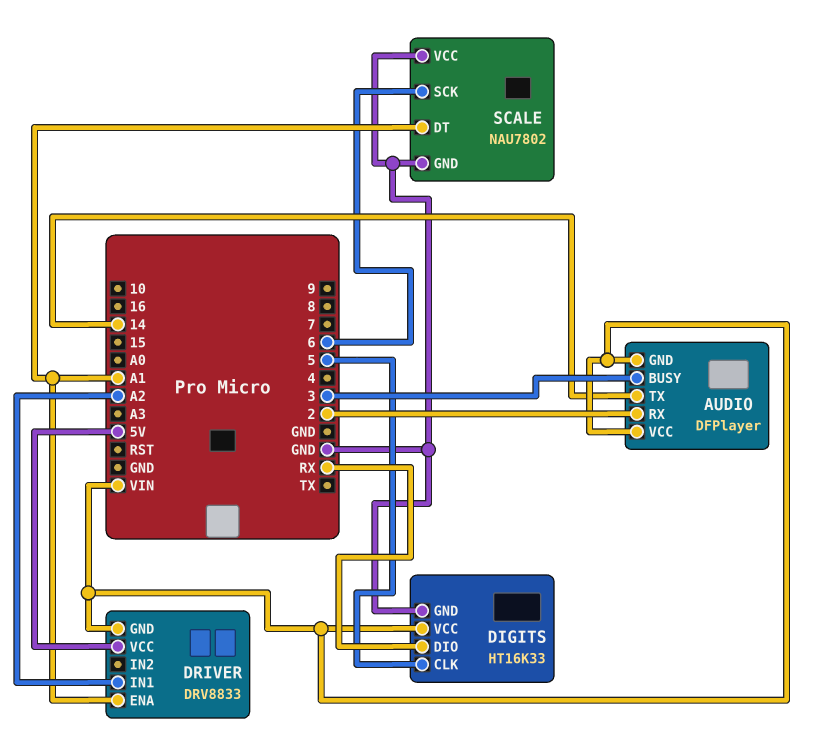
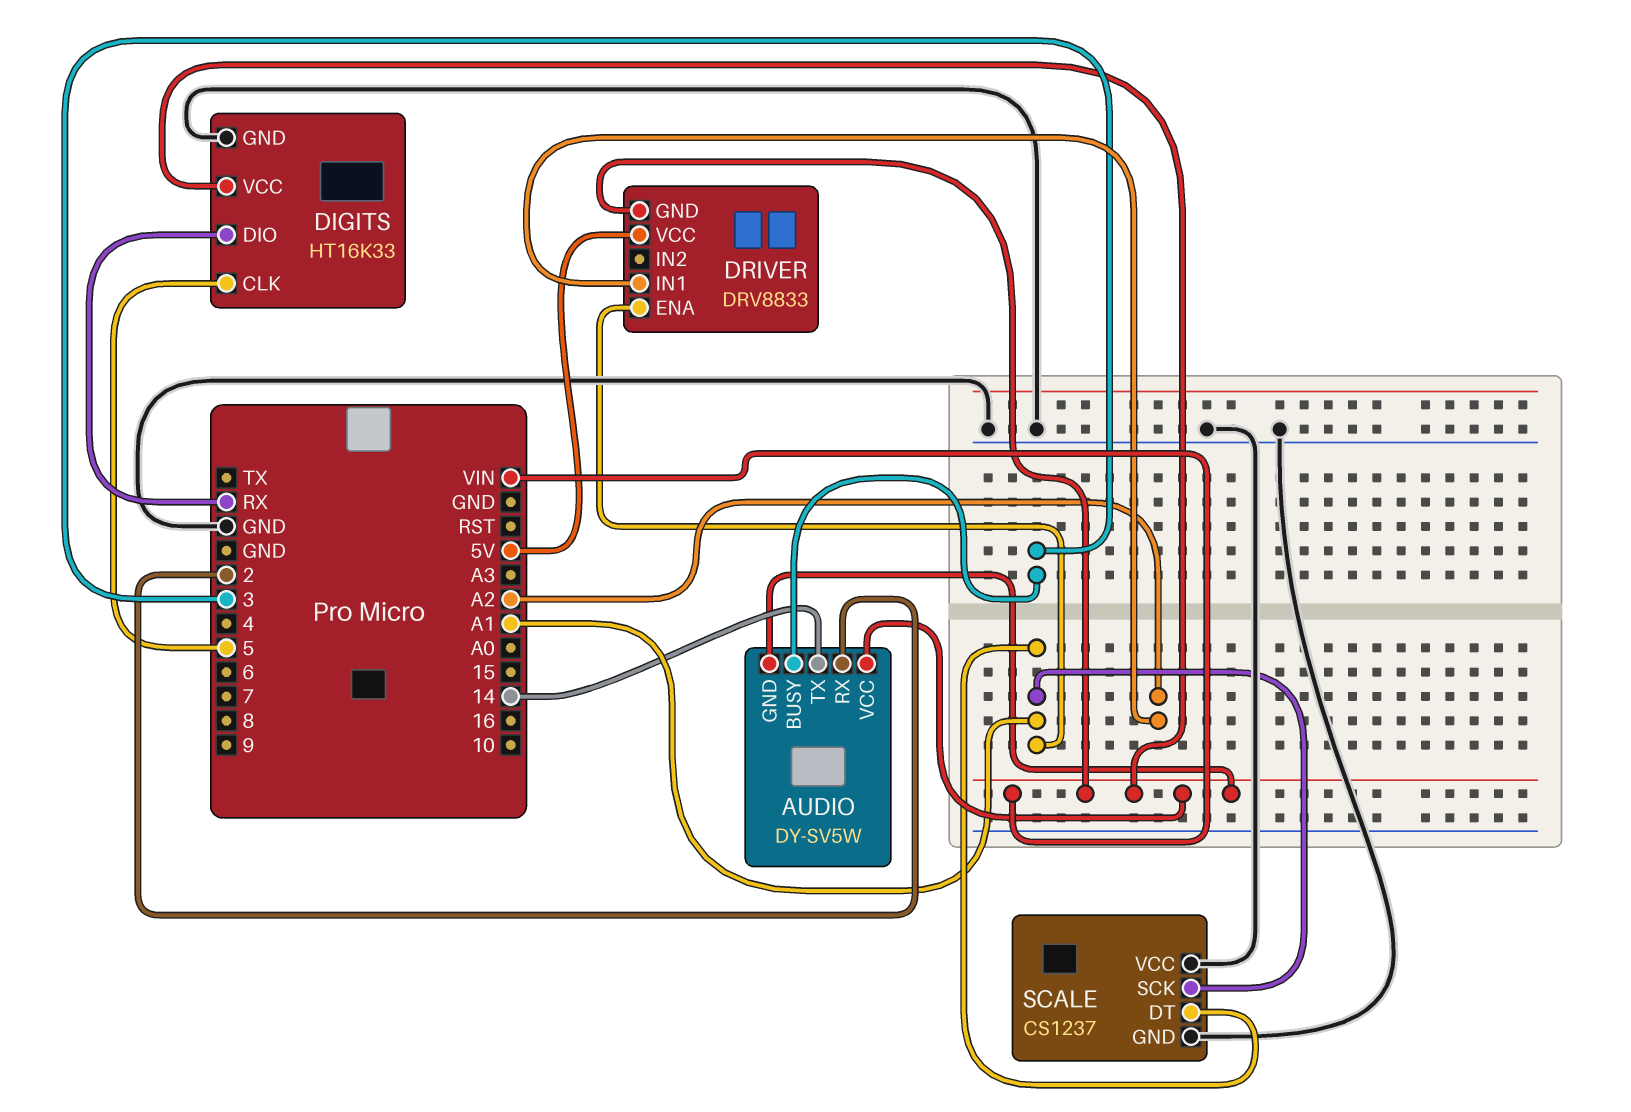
AUDIO: DFPlayer -> DY-SV5W
SCALE: NAU7802 -> CS1237
SCALE pin SCK: 6 -> A1

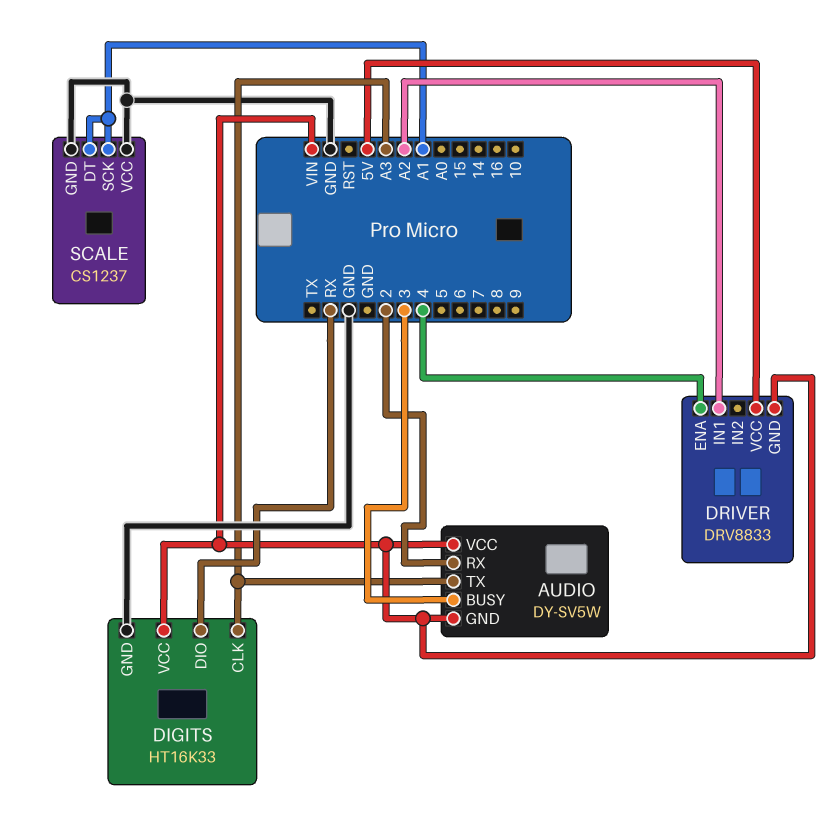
AUDIO pin TX: 14 -> A3
DIGITS pin CLK: 5 -> A3
DRIVER pin ENA: A1 -> 4

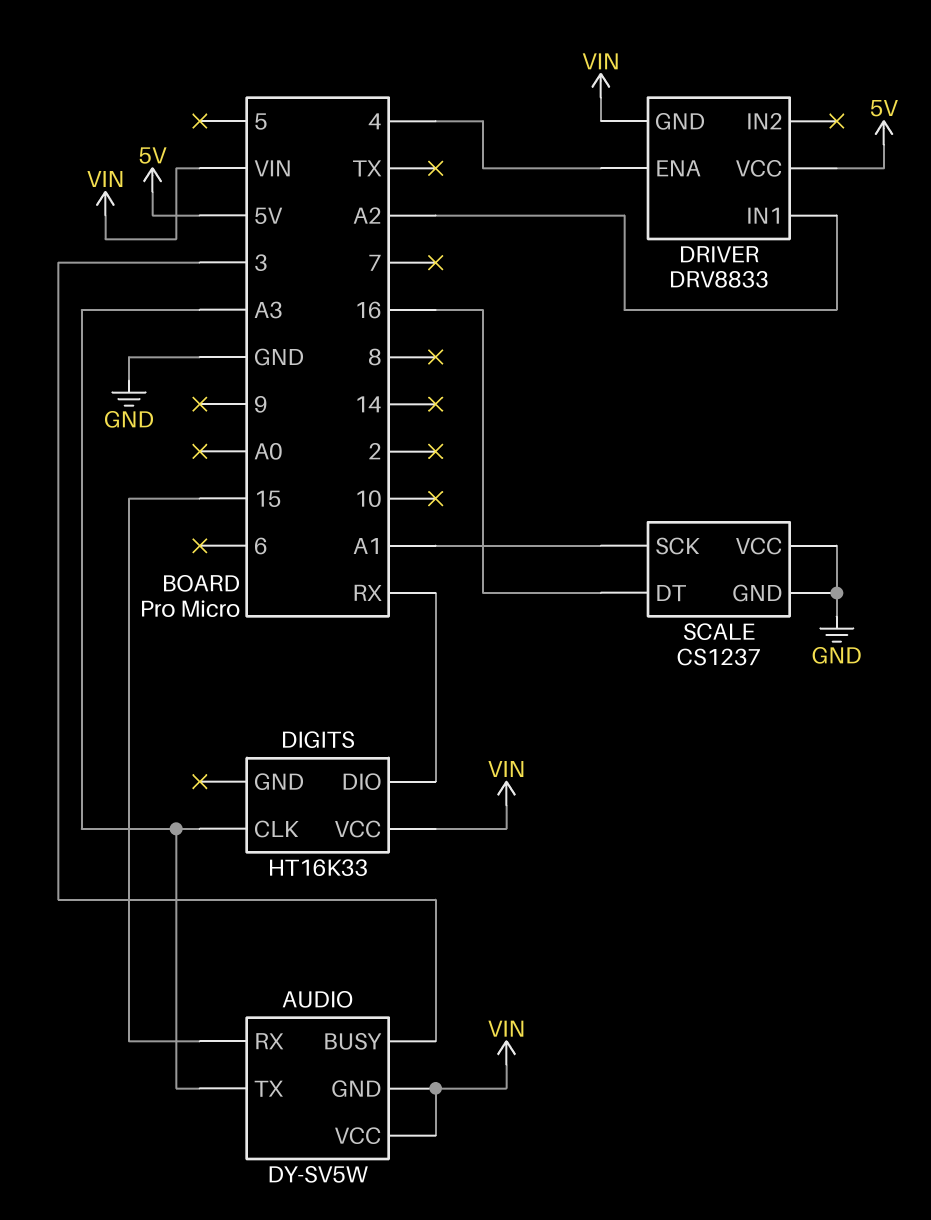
AUDIO pin RX: 2 -> 15
DIGITS pin GND: GND -> none
SCALE pin DT: A1 -> 16

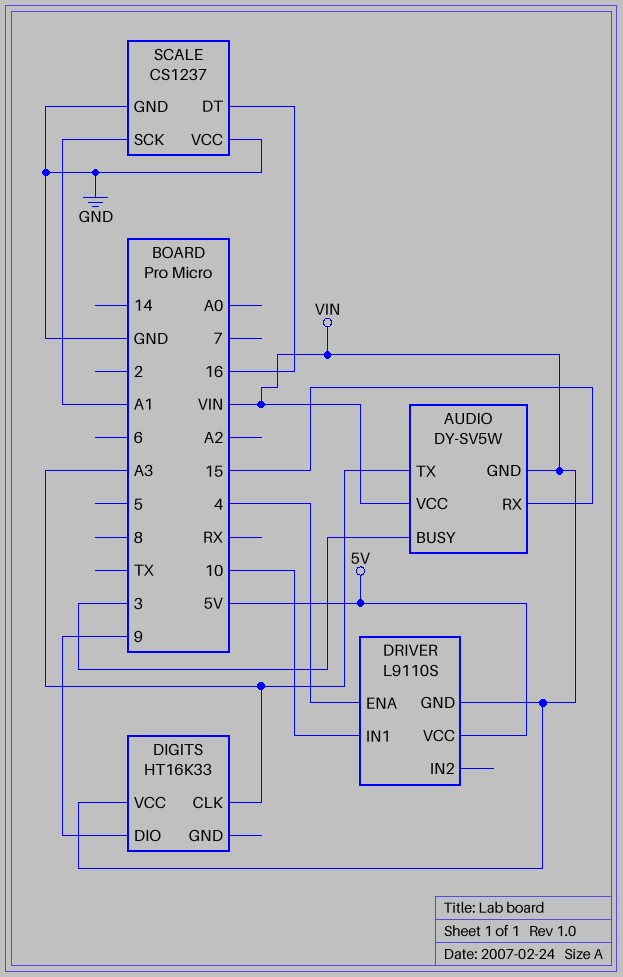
DIGITS pin DIO: RX -> 9
DRIVER: DRV8833 -> L9110S
DRIVER pin IN1: A2 -> 10

